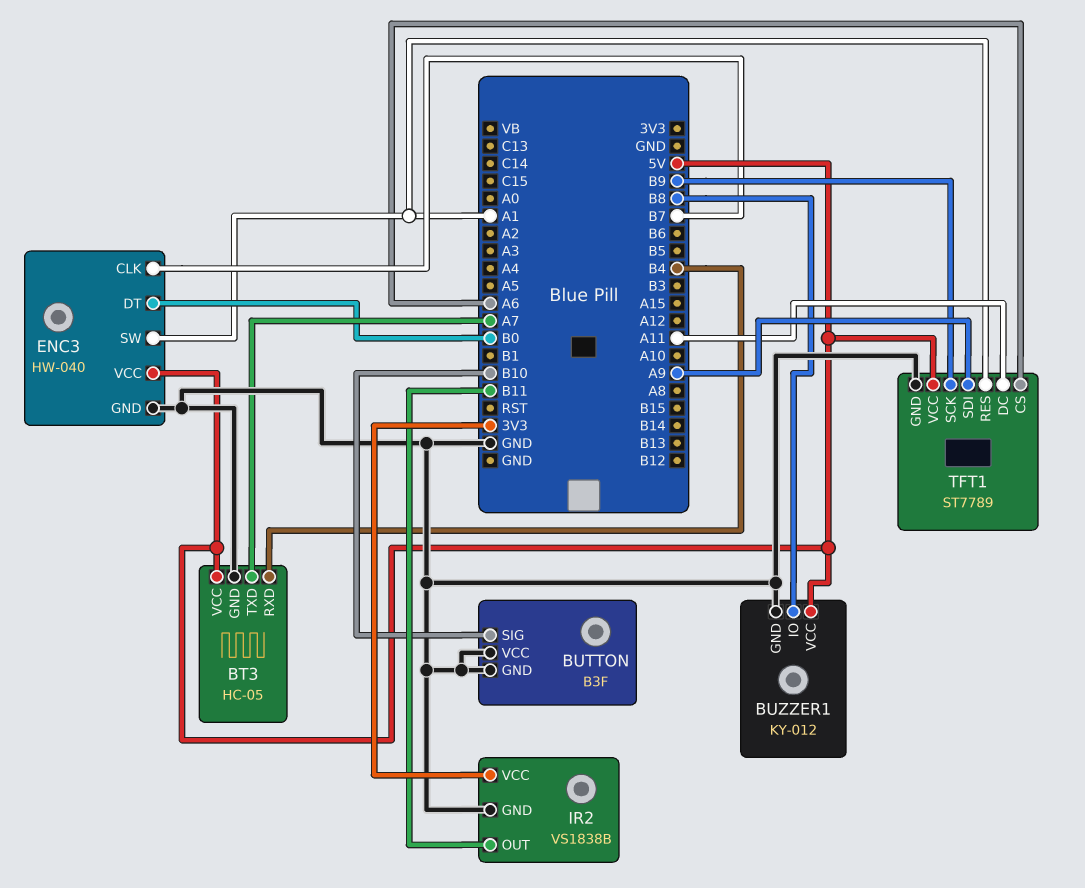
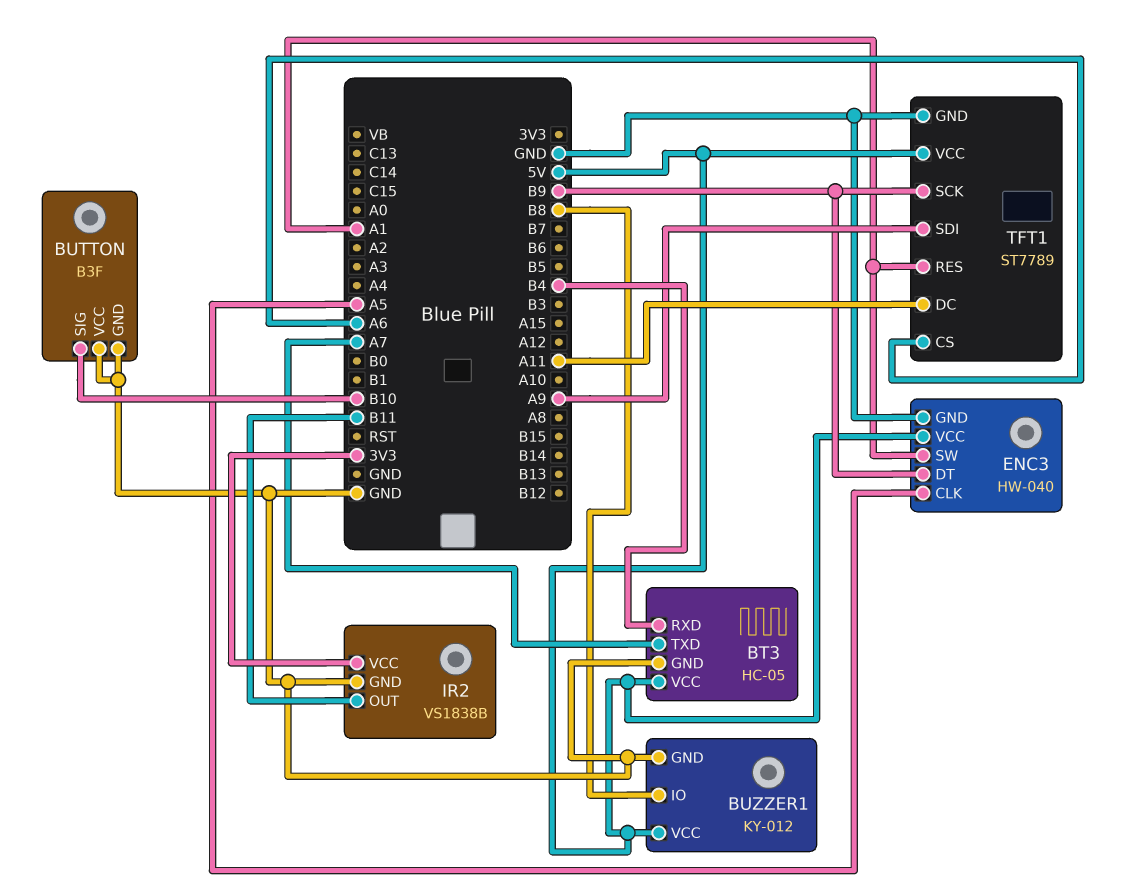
ENC3 pin CLK: B7 -> A5
ENC3 pin DT: B0 -> B9

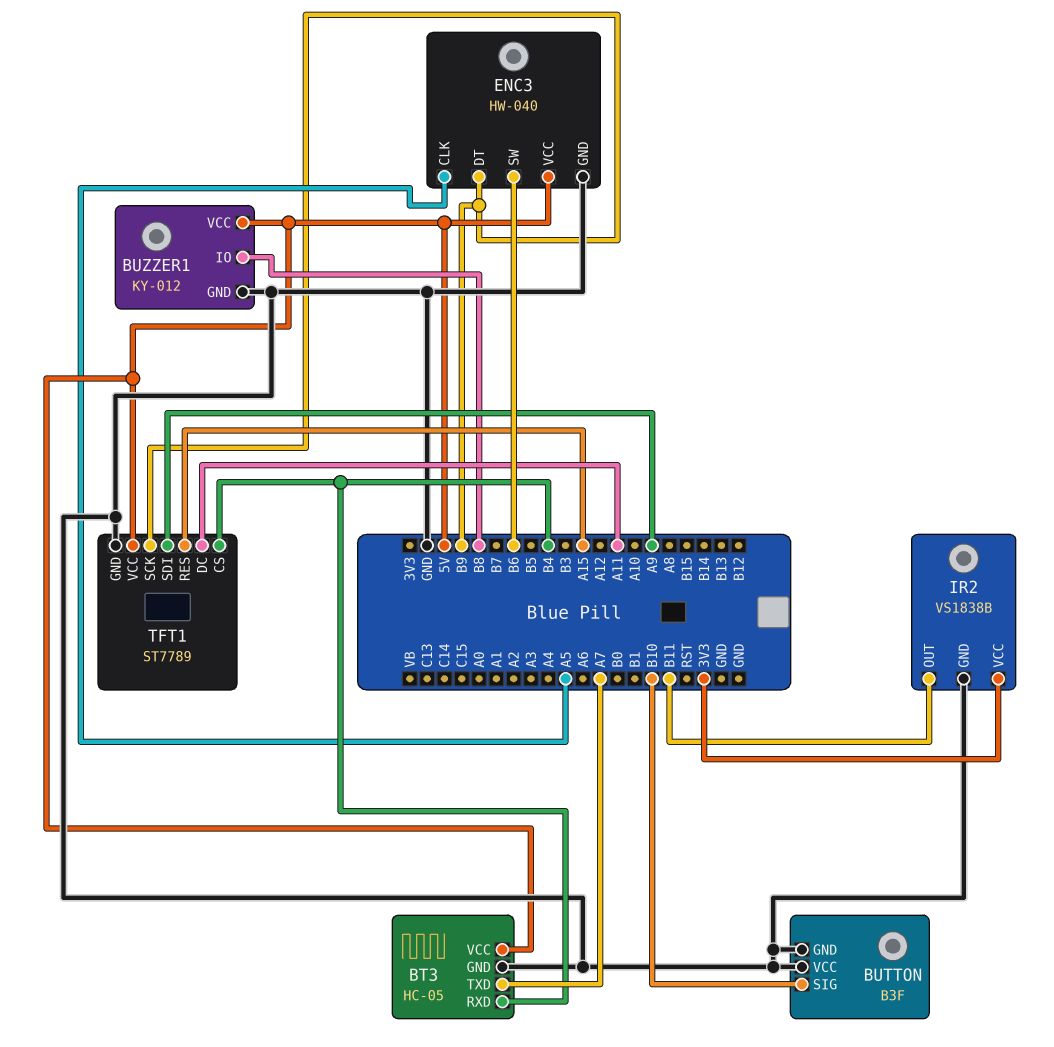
ENC3 pin SW: A1 -> B6
TFT1 pin CS: A6 -> B4
TFT1 pin RES: A1 -> A15

